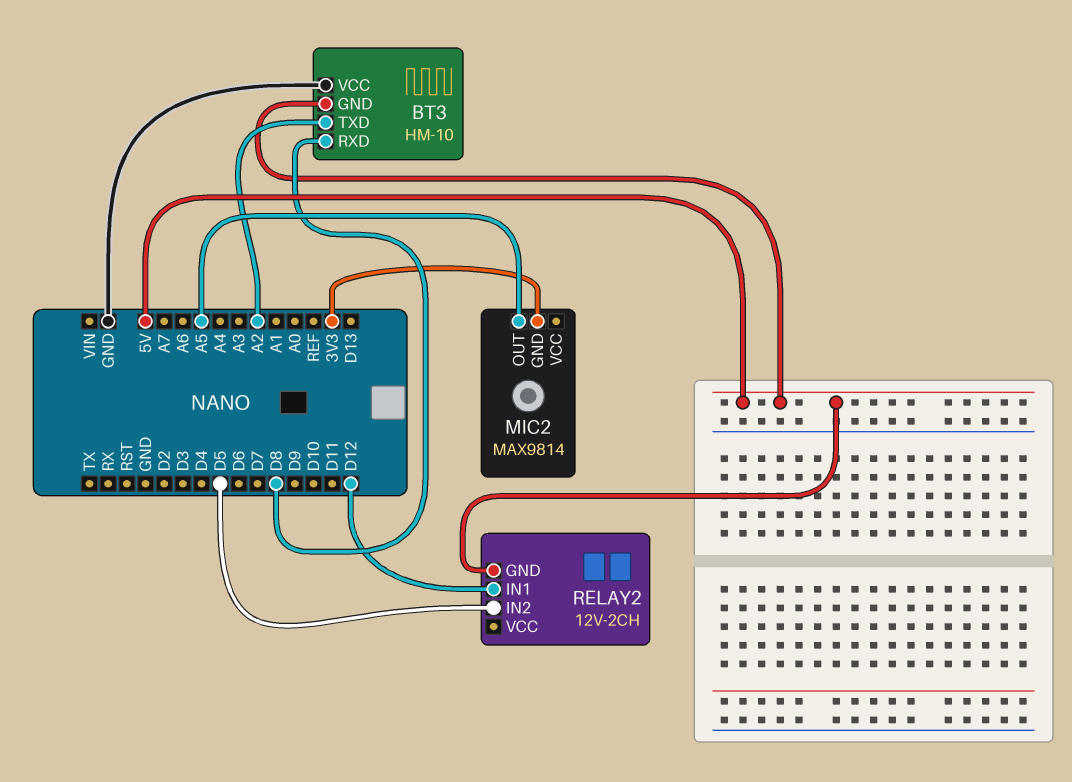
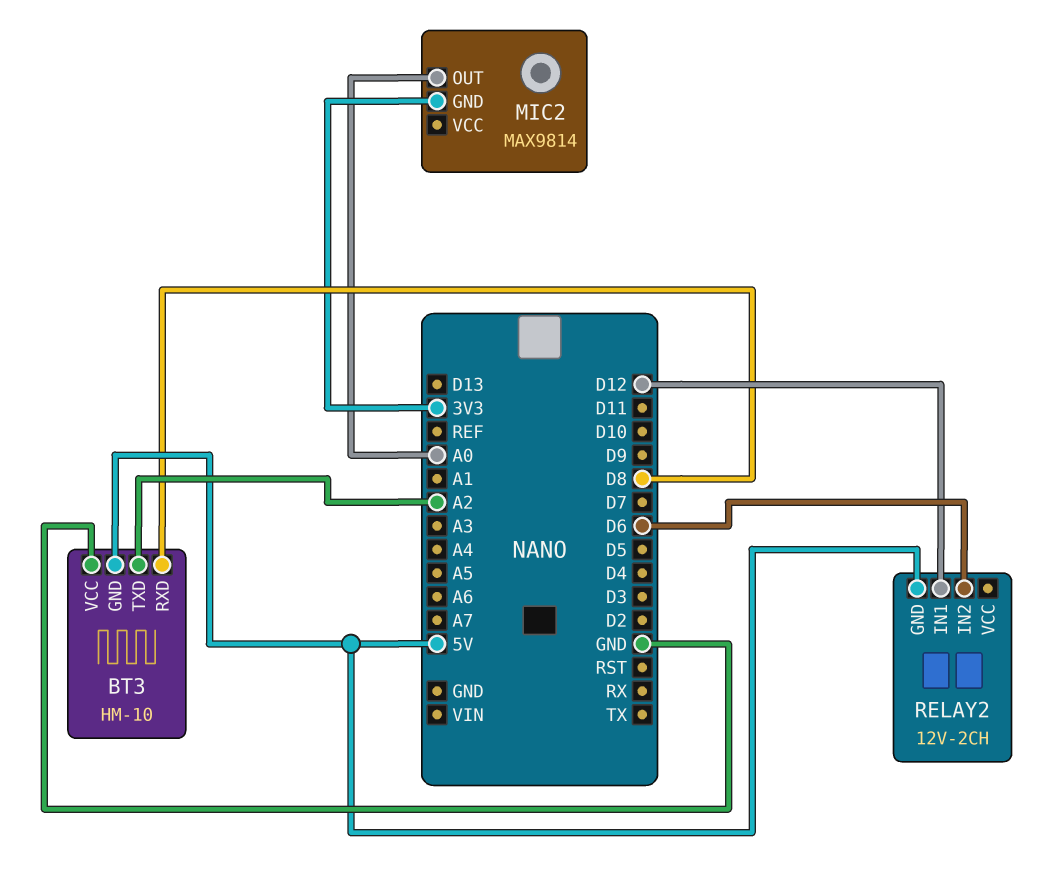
MIC2 pin OUT: A5 -> A0
RELAY2 pin IN2: D5 -> D6

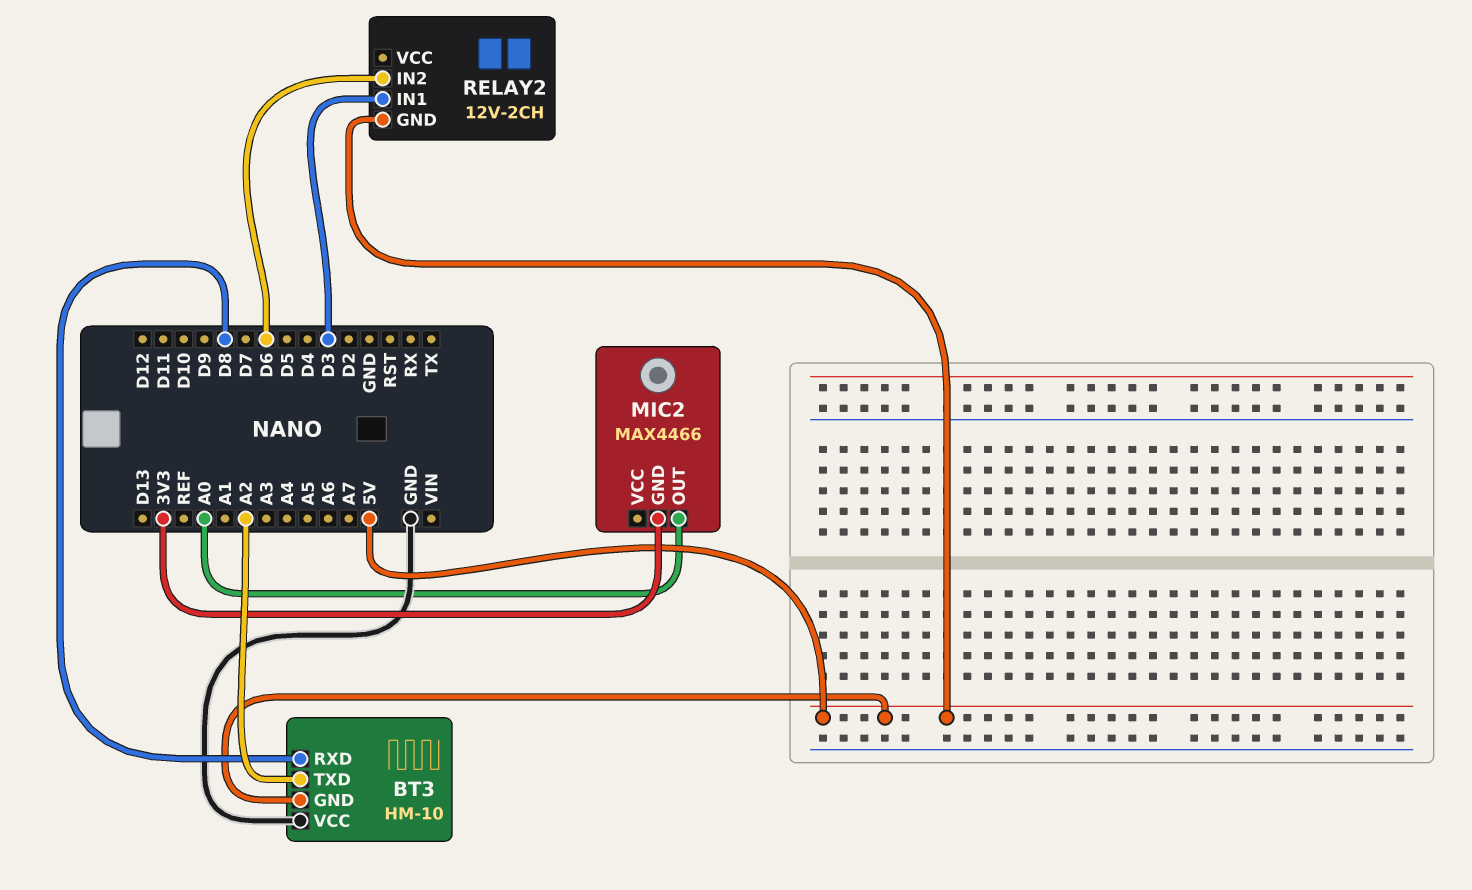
MIC2: MAX9814 -> MAX4466
RELAY2 pin IN1: D12 -> D3

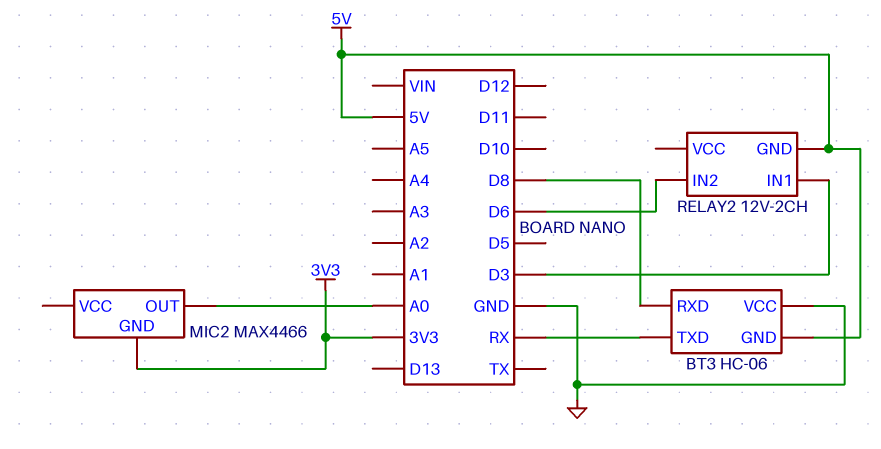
BT3: HM-10 -> HC-06
BT3 pin TXD: A2 -> RX

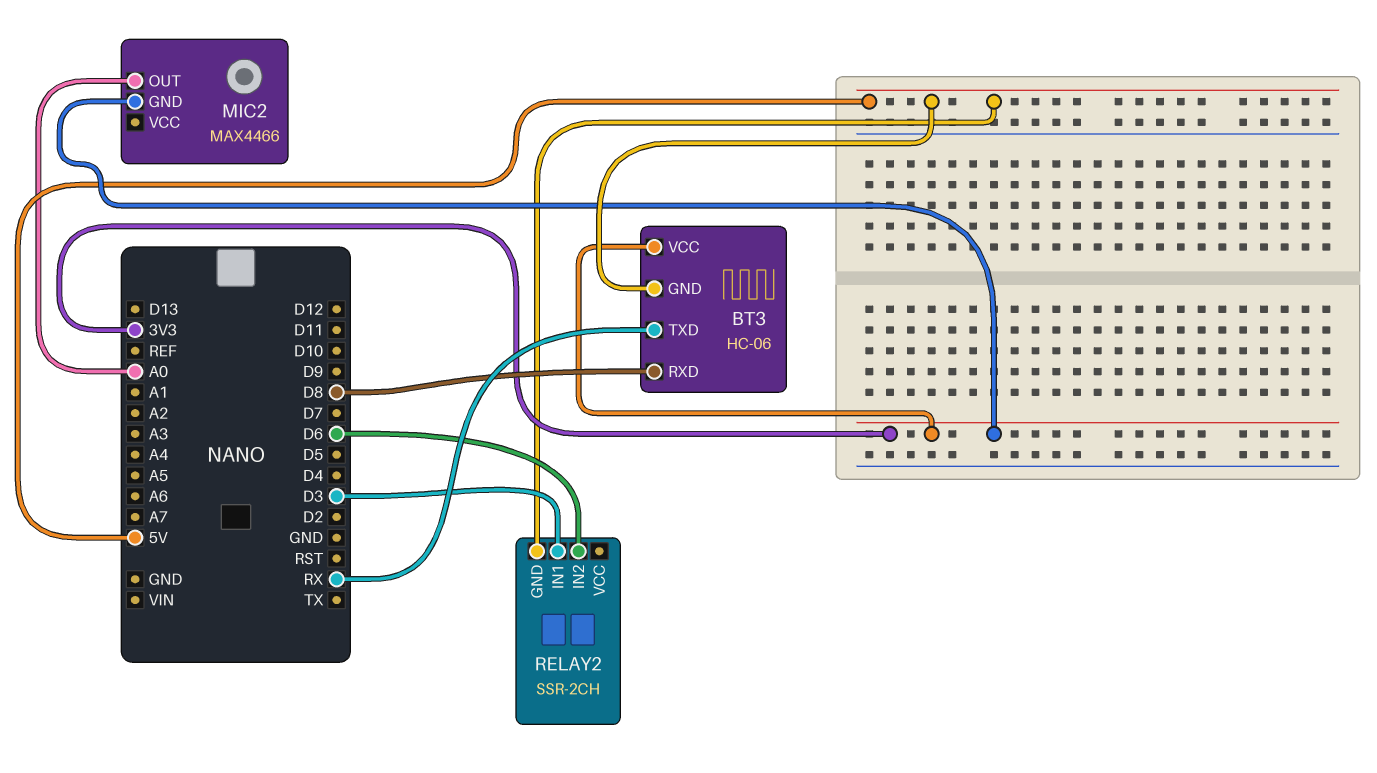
BT3 pin VCC: GND -> 3V3
RELAY2: 12V-2CH -> SSR-2CH

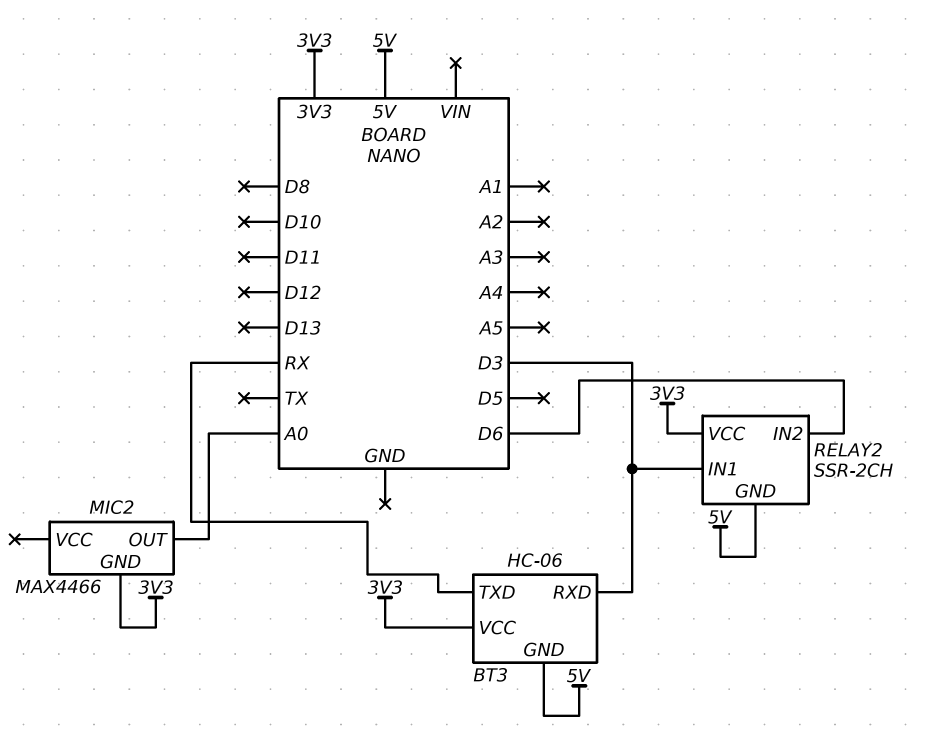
BT3 pin RXD: D8 -> D3
RELAY2 pin VCC: none -> 3V3

